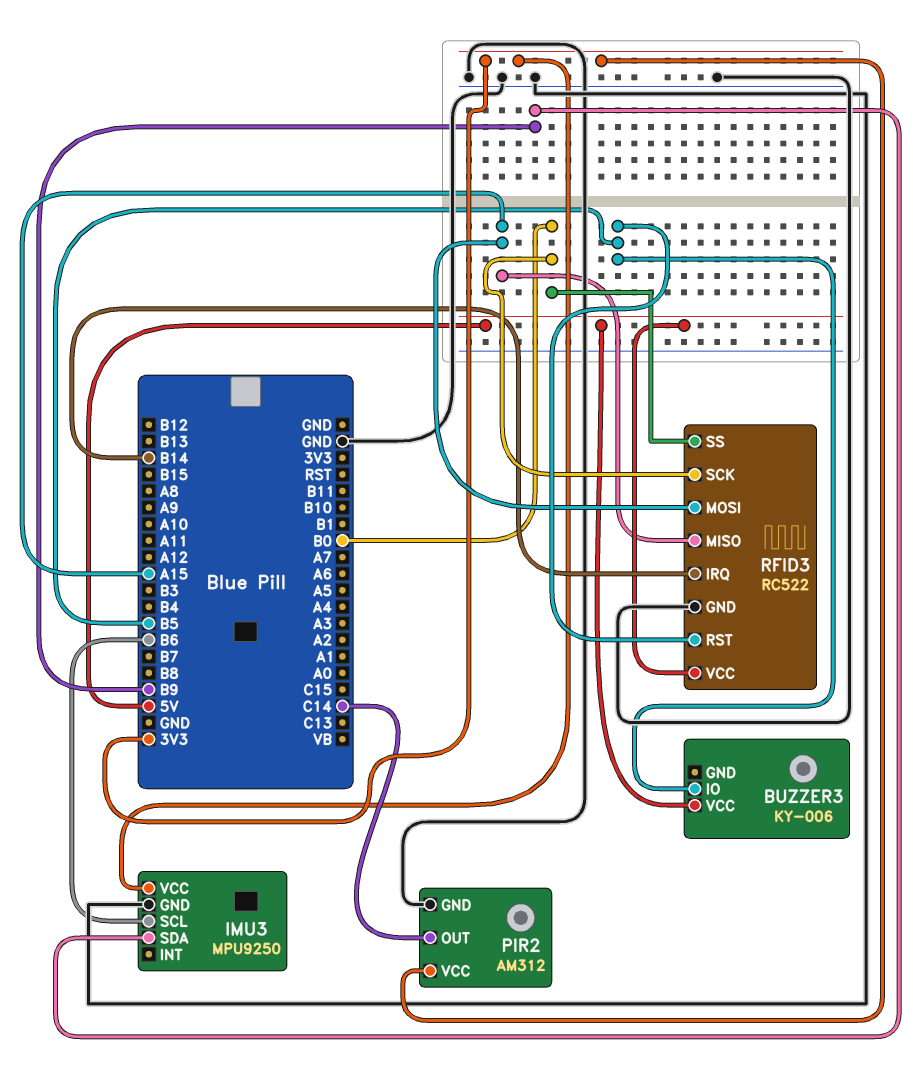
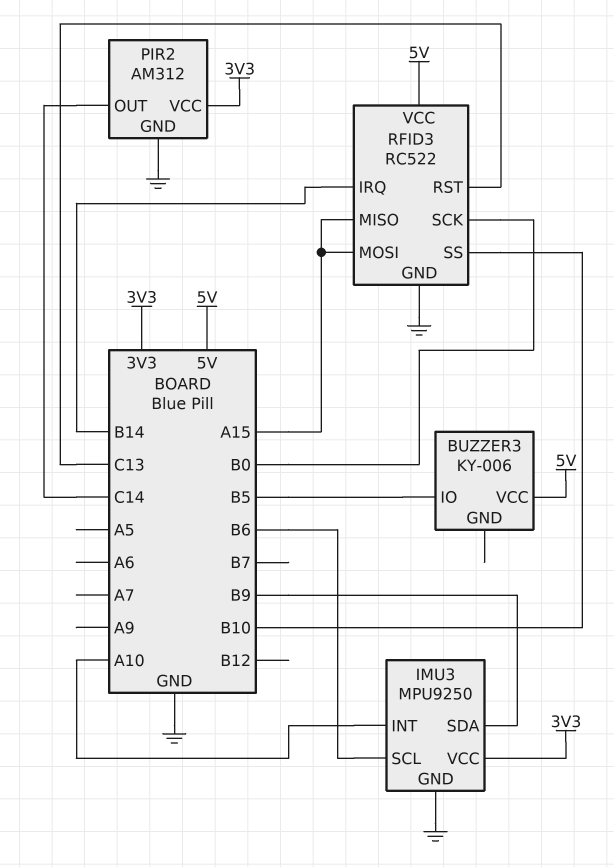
IMU3 pin INT: none -> A10
RFID3 pin RST: B5 -> C13
RFID3 pin SS: B0 -> B10

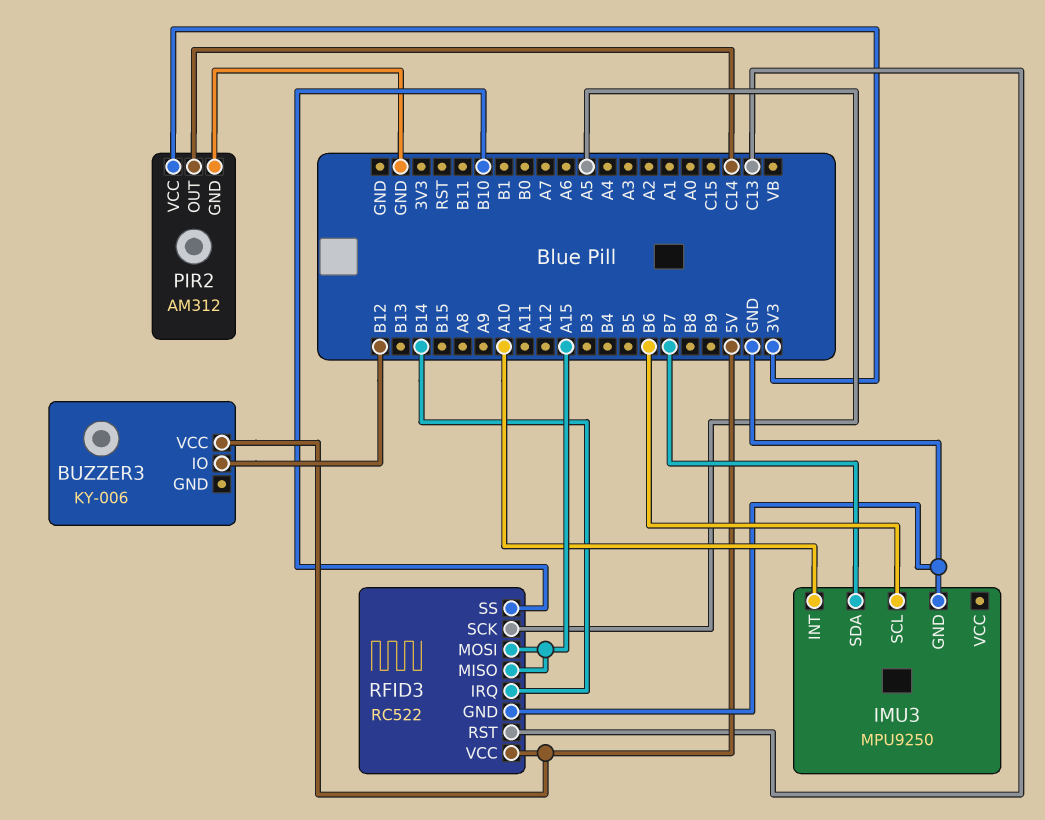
BUZZER3 pin IO: B5 -> B12
IMU3 pin SDA: B9 -> B7
IMU3 pin VCC: 3V3 -> none
RFID3 pin SCK: B0 -> A5

